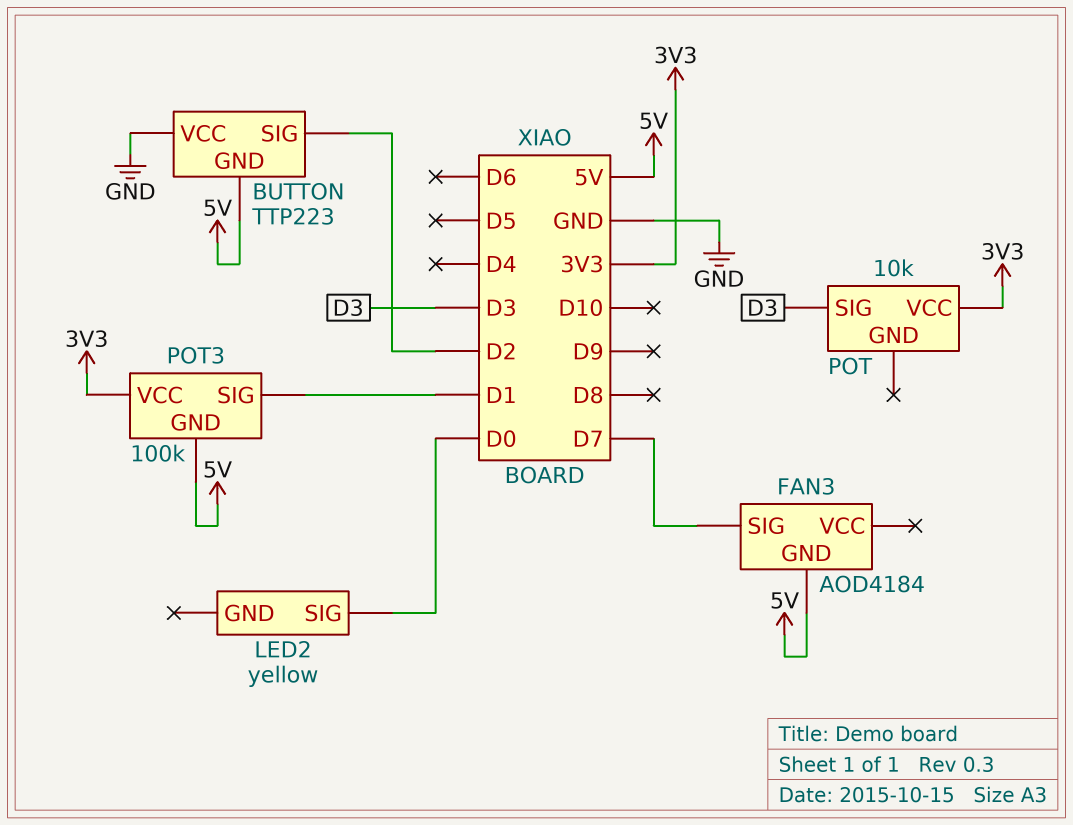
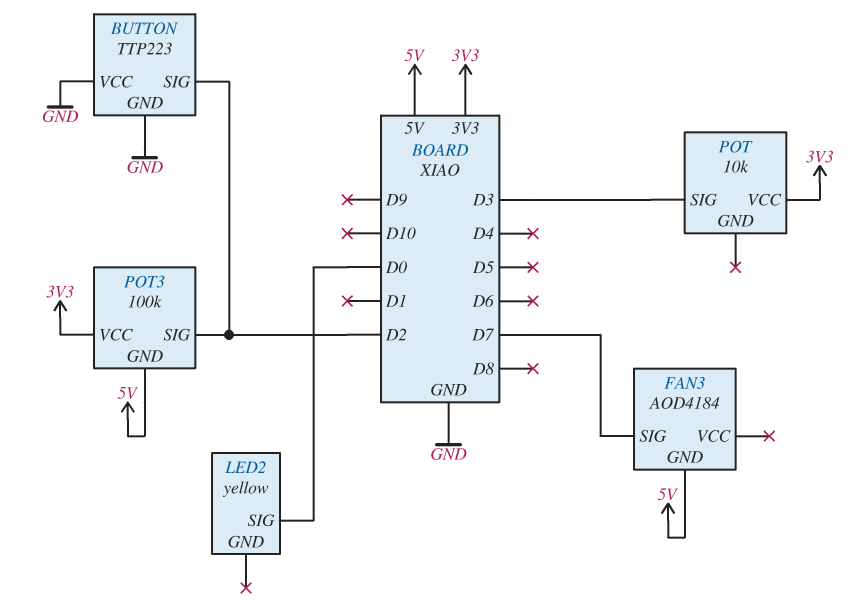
BUTTON pin GND: 5V -> GND
POT3 pin SIG: D1 -> D2

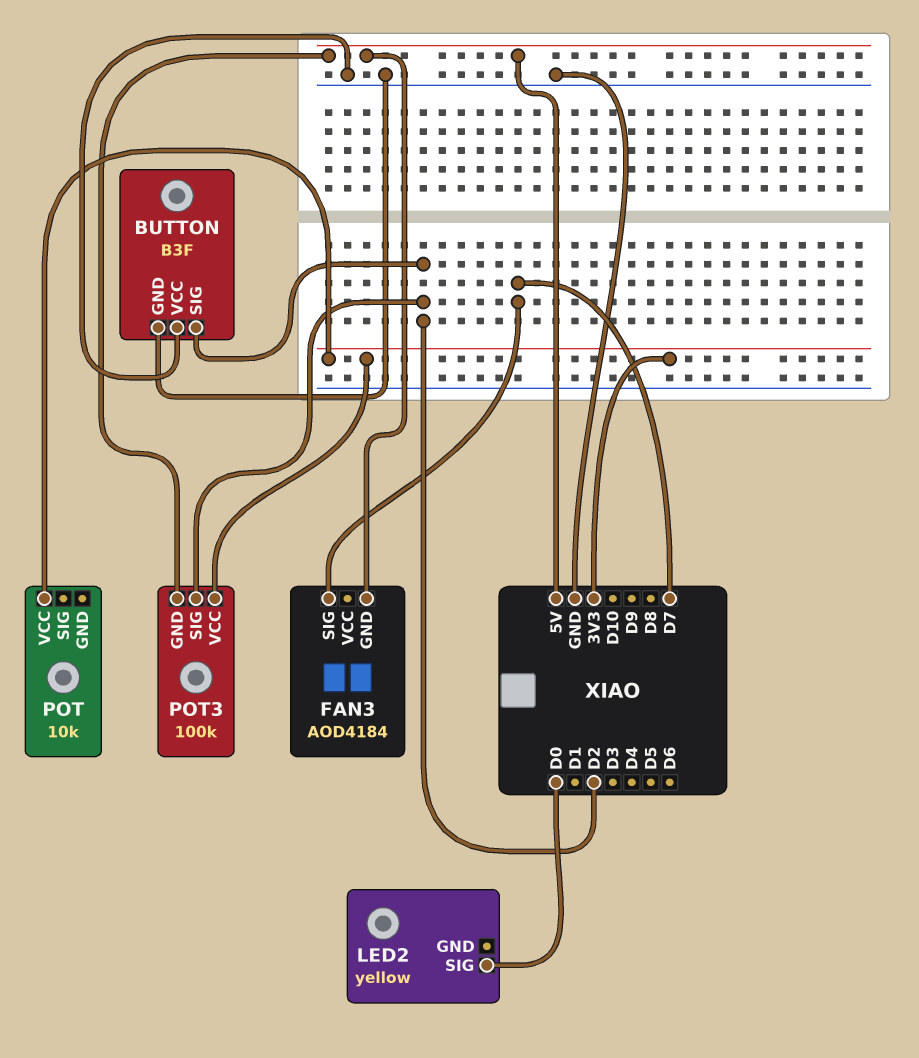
BUTTON: TTP223 -> B3F
POT pin SIG: D3 -> none

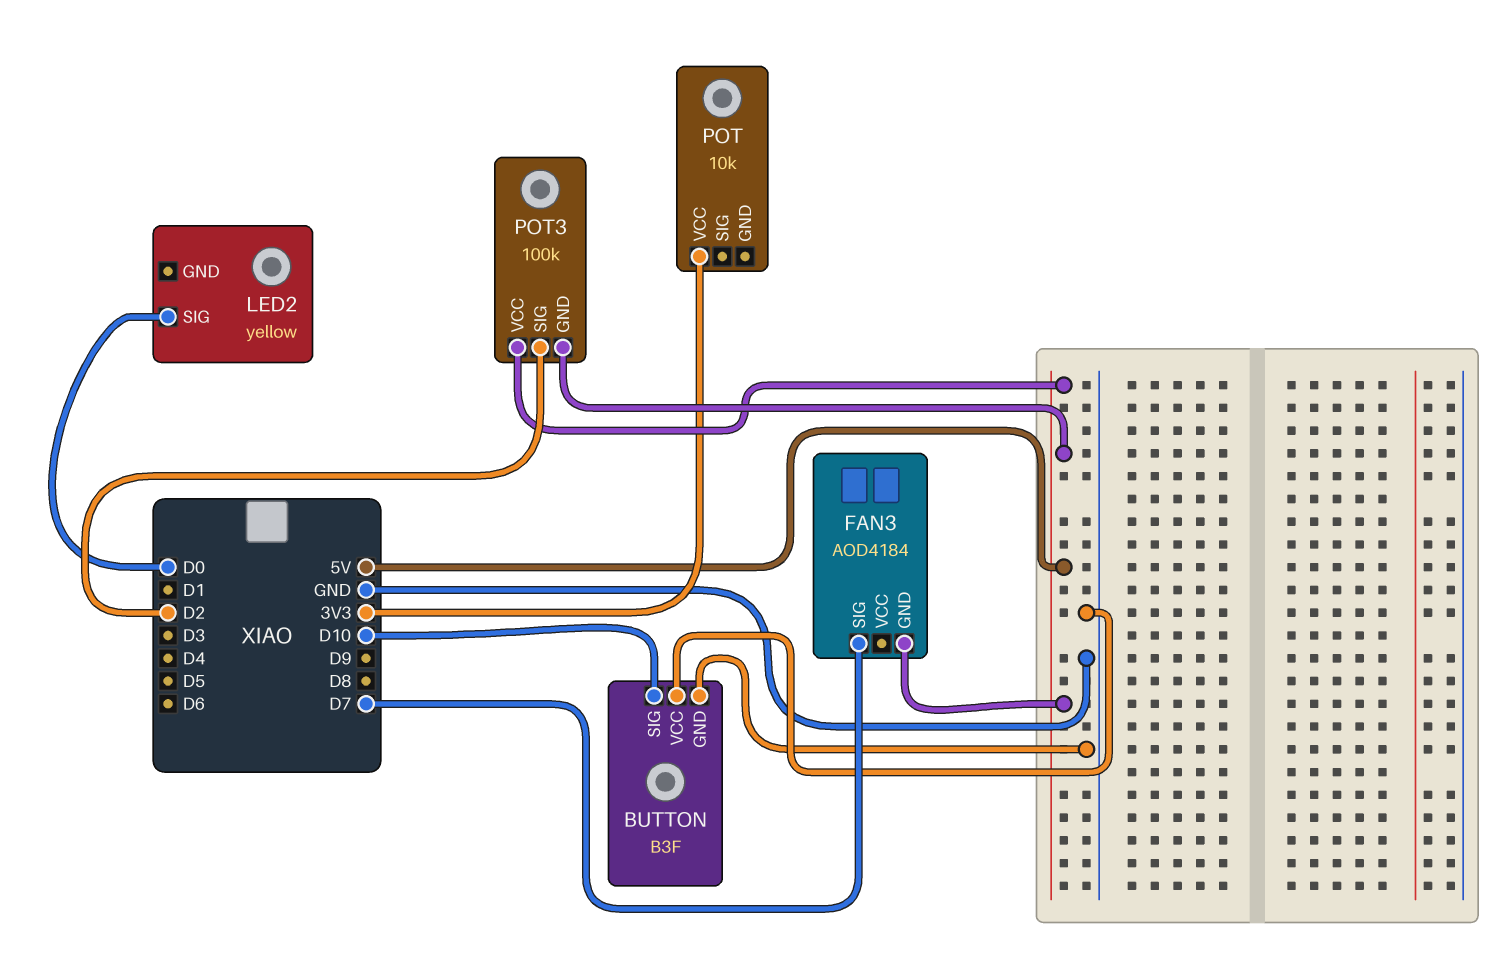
BUTTON pin SIG: D2 -> D10
POT3 pin VCC: 3V3 -> 5V

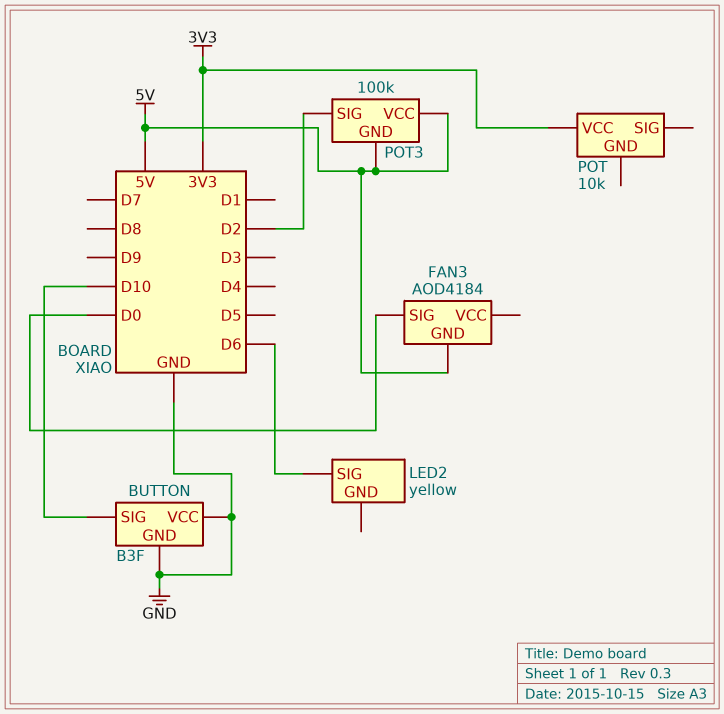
FAN3 pin SIG: D7 -> D0
LED2 pin SIG: D0 -> D6

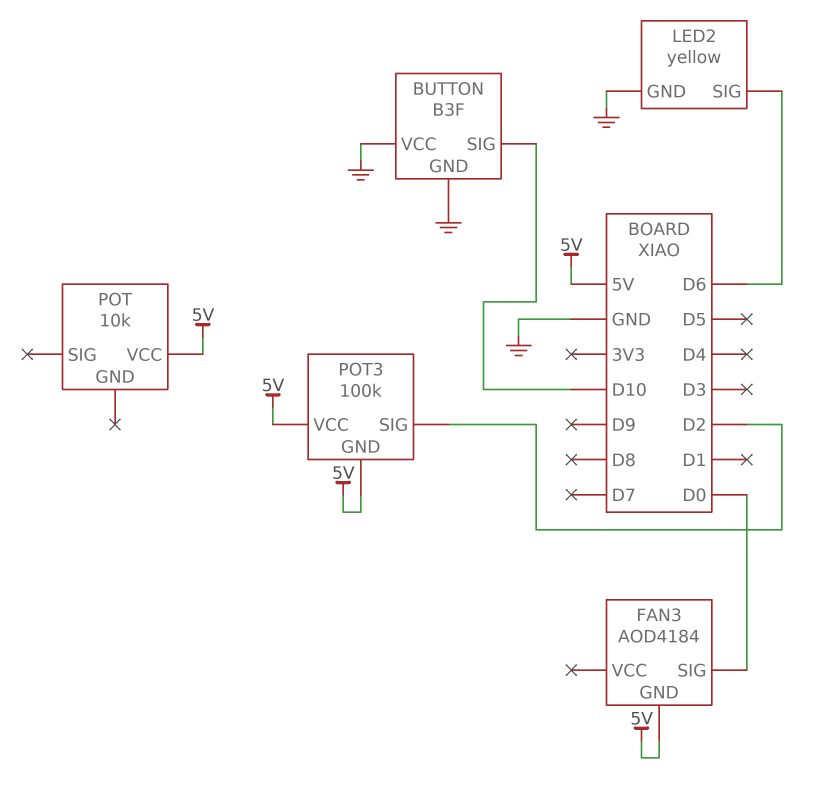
LED2 pin GND: none -> GND
POT pin VCC: 3V3 -> 5V

